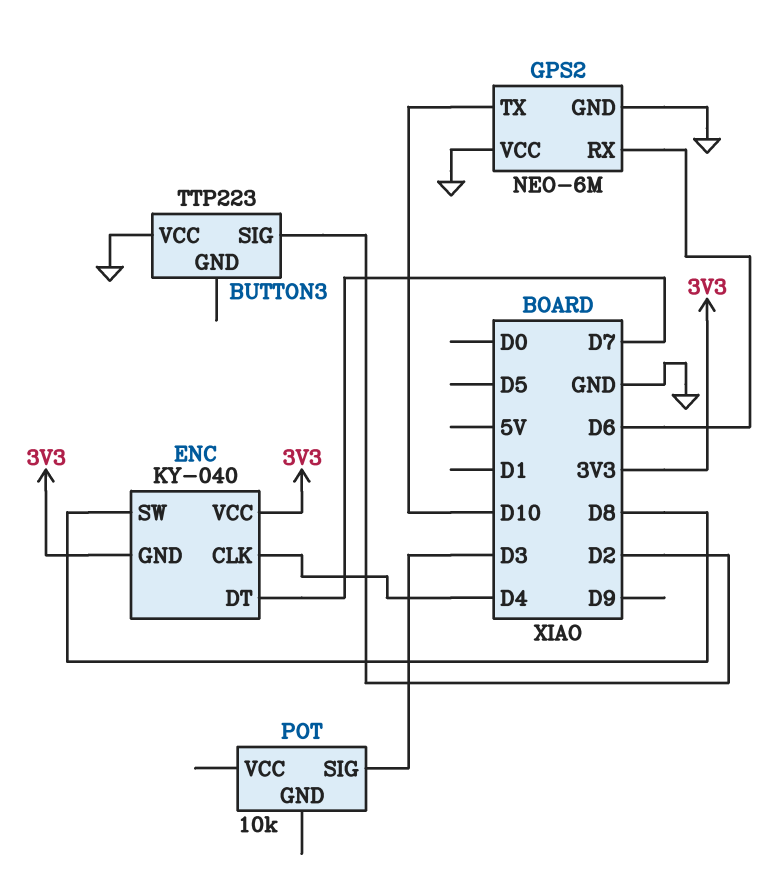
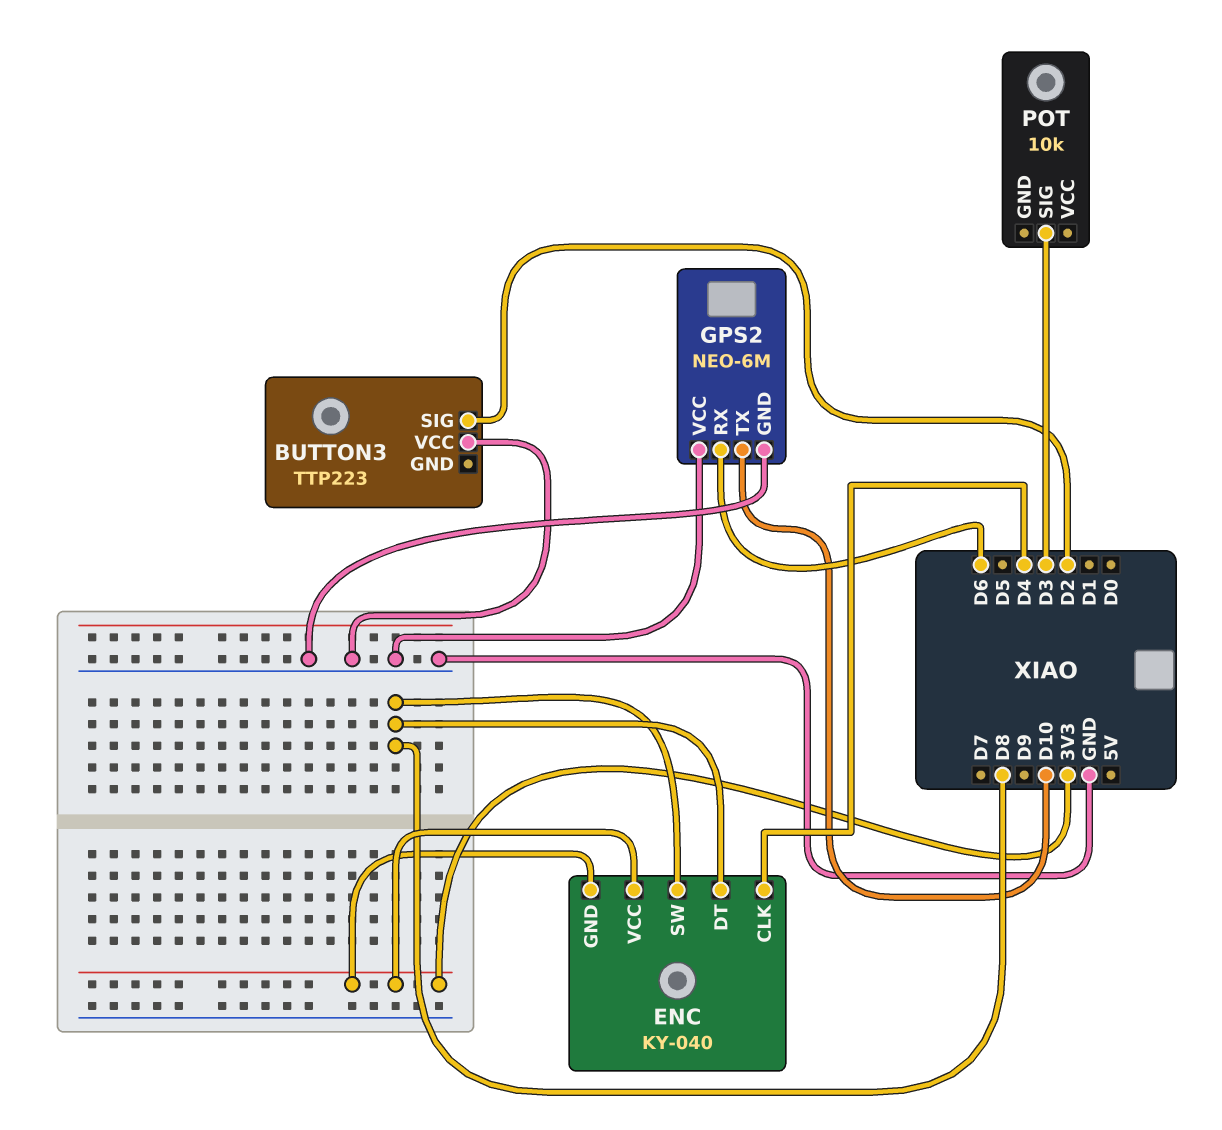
ENC pin DT: D7 -> D8

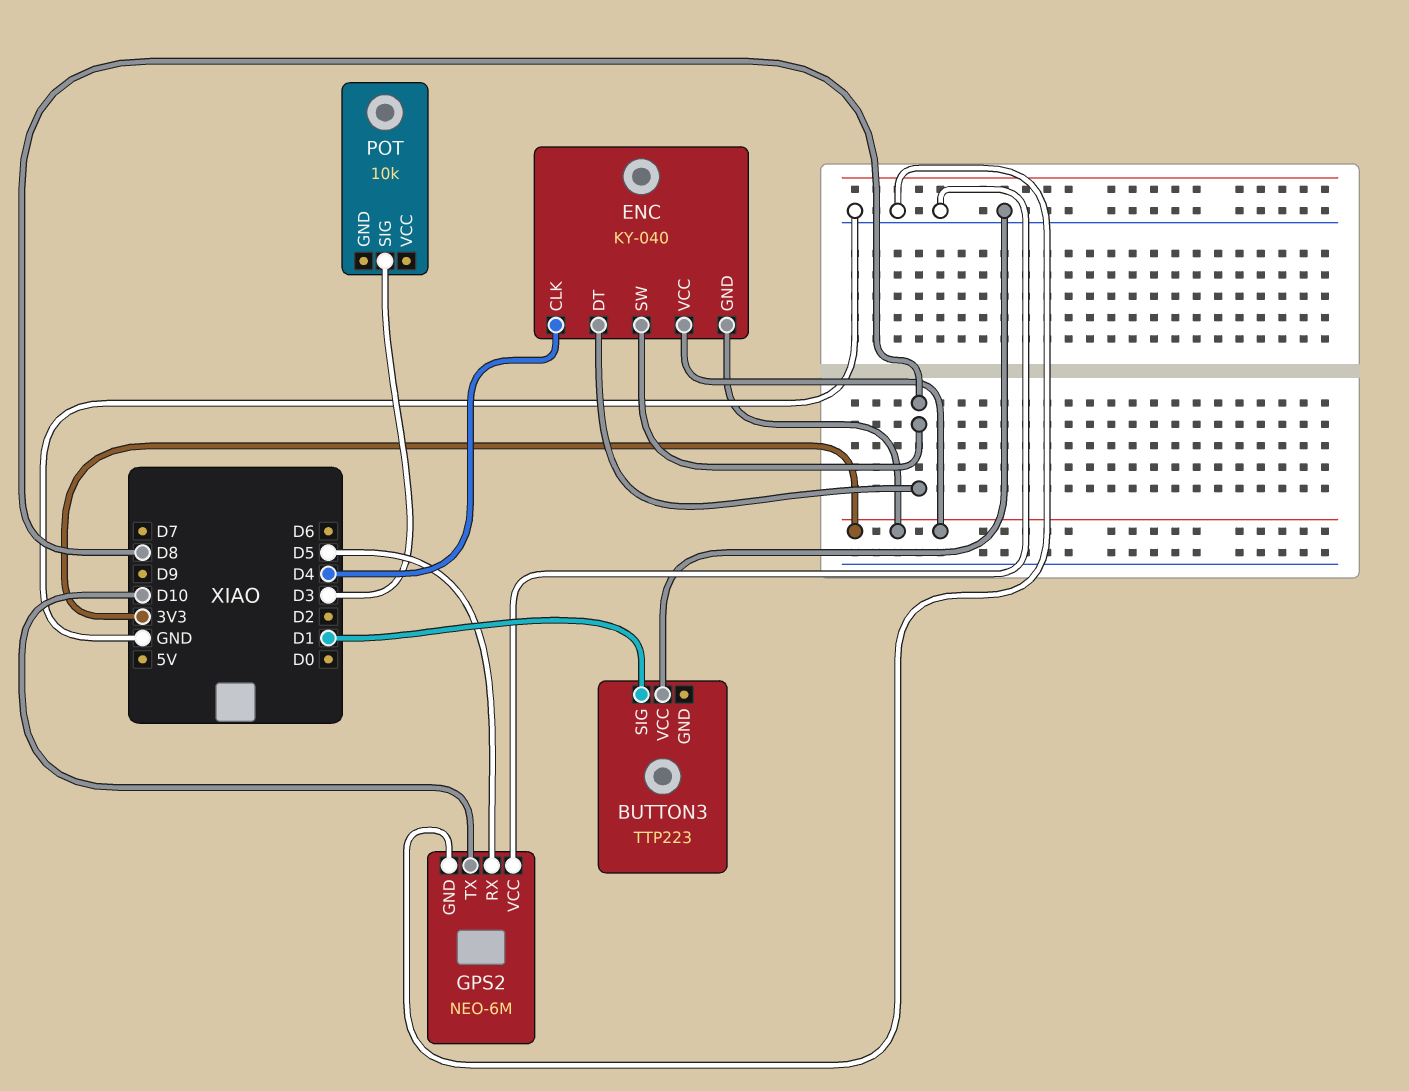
BUTTON3 pin SIG: D2 -> D1
GPS2 pin RX: D6 -> D5

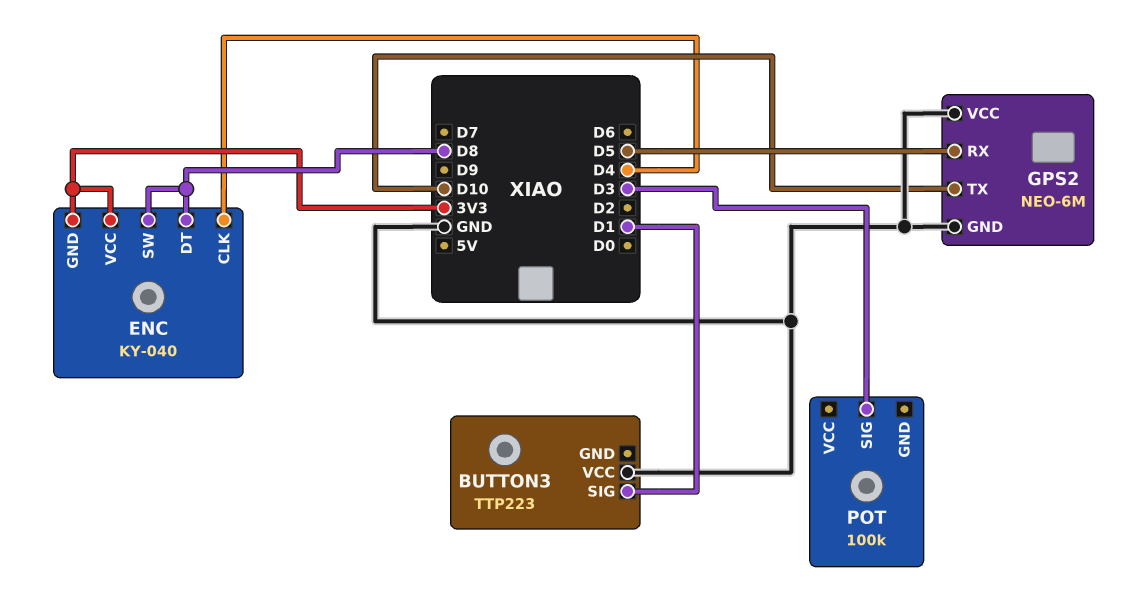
POT: 10k -> 100k

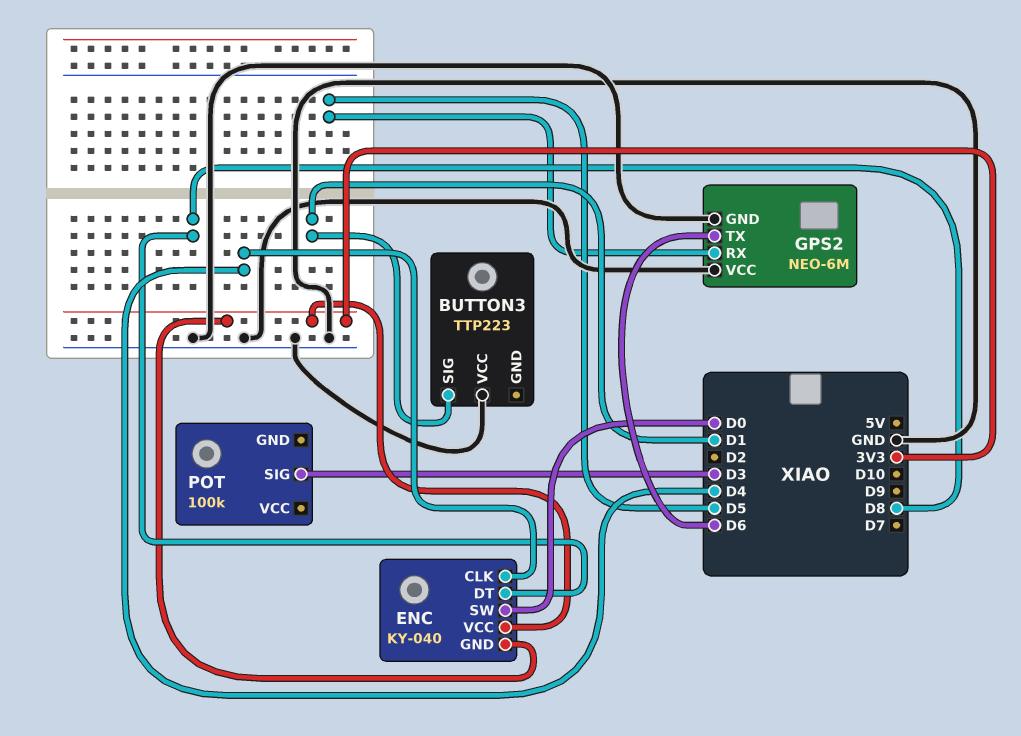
ENC pin SW: D8 -> D0
GPS2 pin TX: D10 -> D6

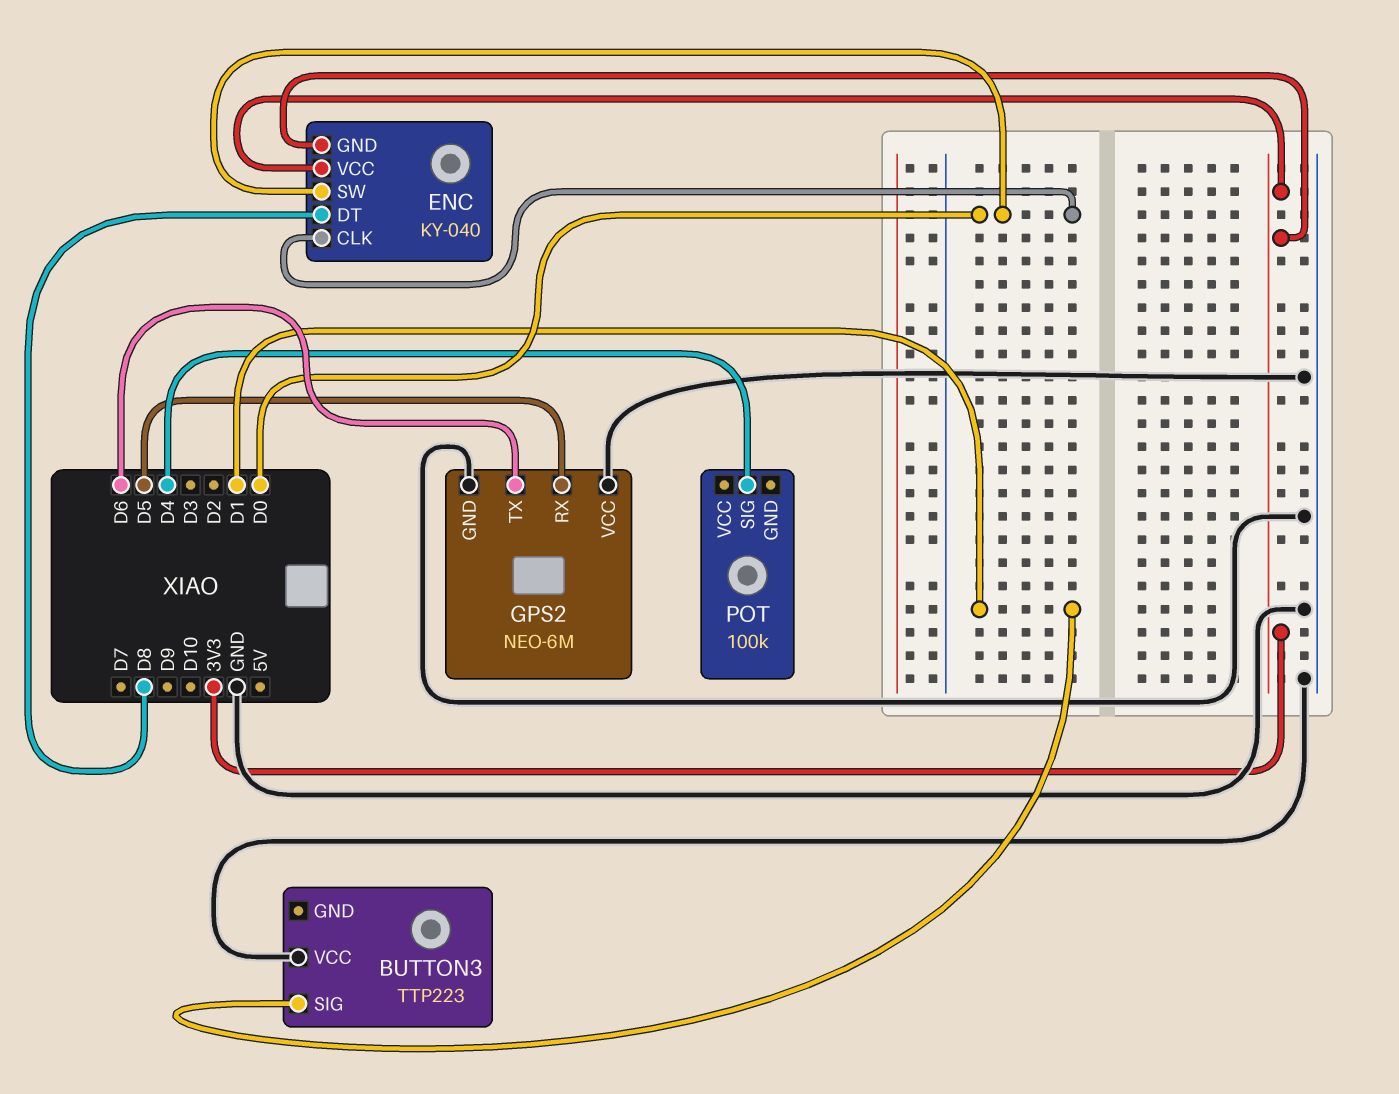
ENC pin CLK: D4 -> D0
POT pin SIG: D3 -> D4

